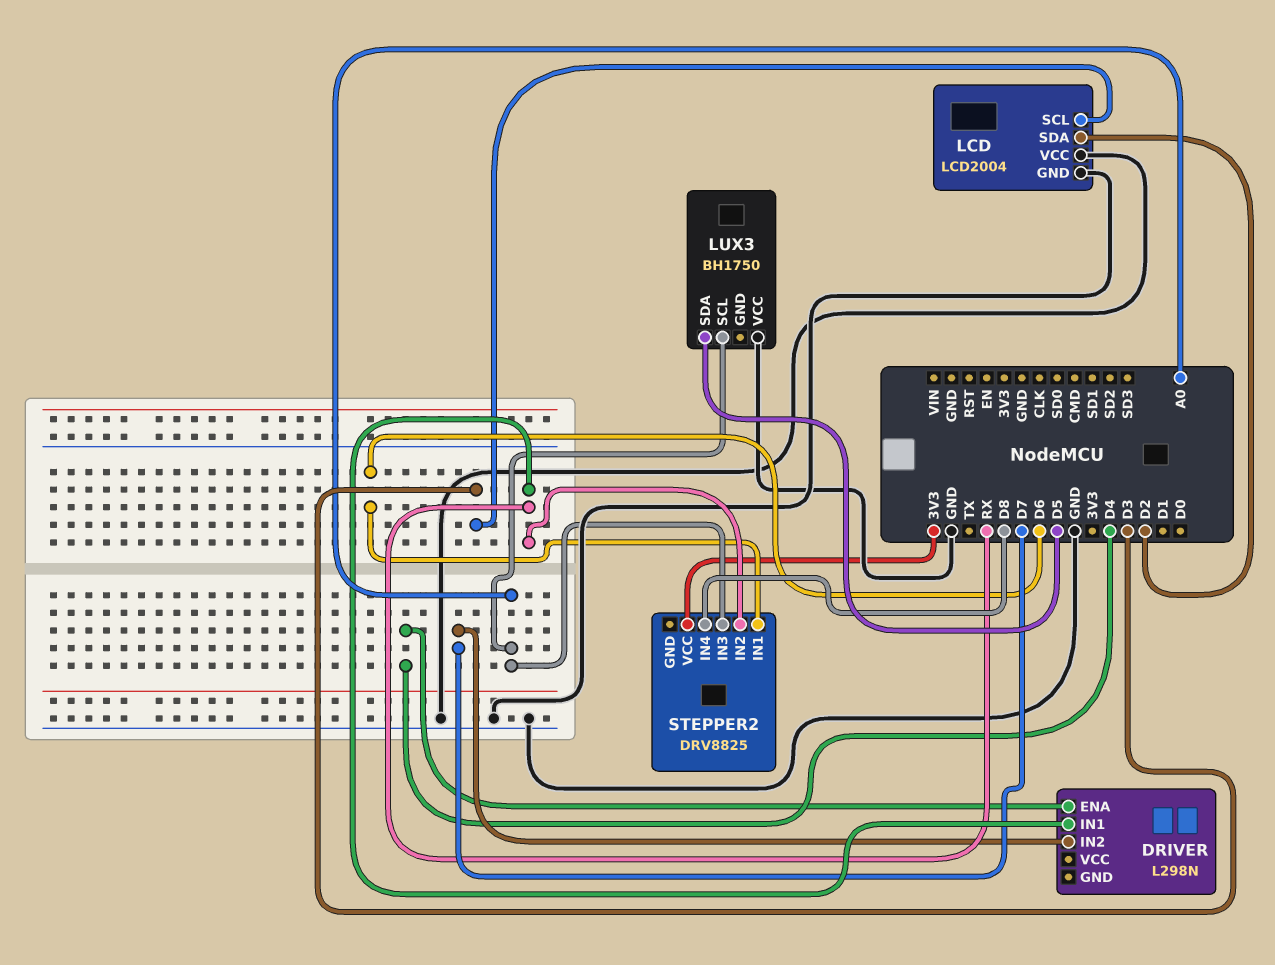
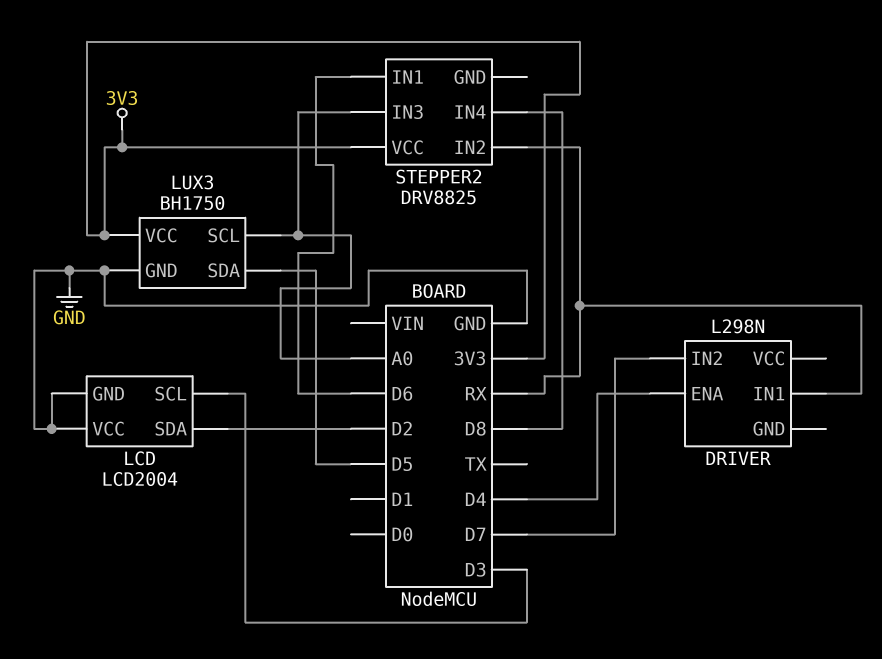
LUX3 pin GND: none -> GND
LUX3 pin VCC: GND -> 3V3

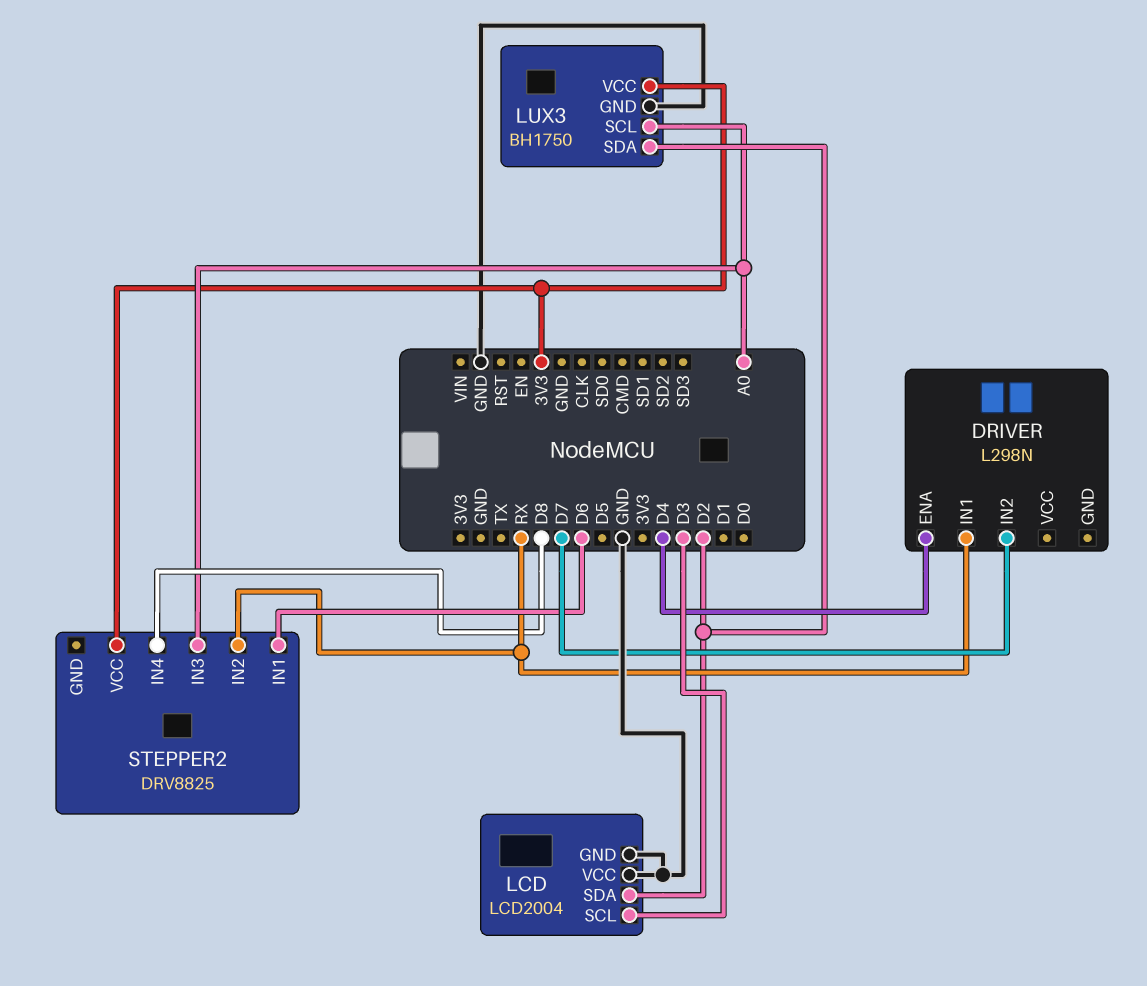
LUX3 pin SDA: D5 -> D2

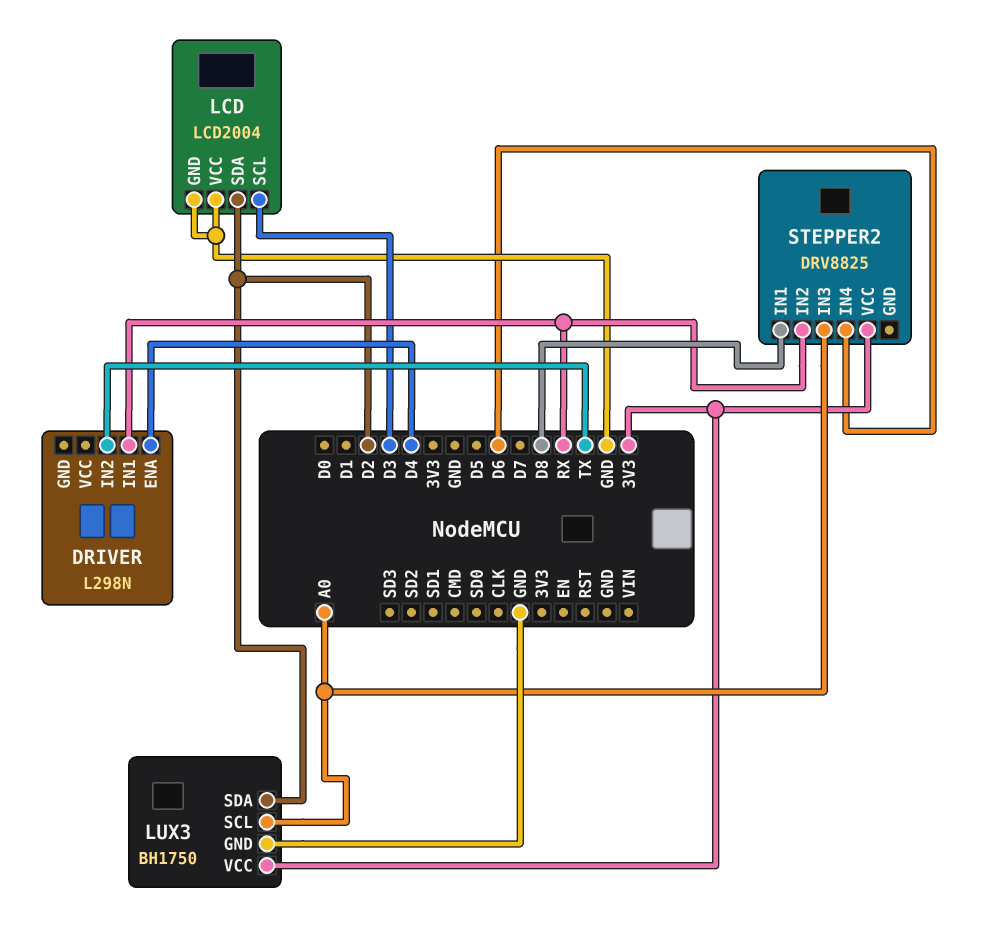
DRIVER pin IN2: D7 -> TX
STEPPER2 pin IN1: D6 -> D8
STEPPER2 pin IN4: D8 -> D6

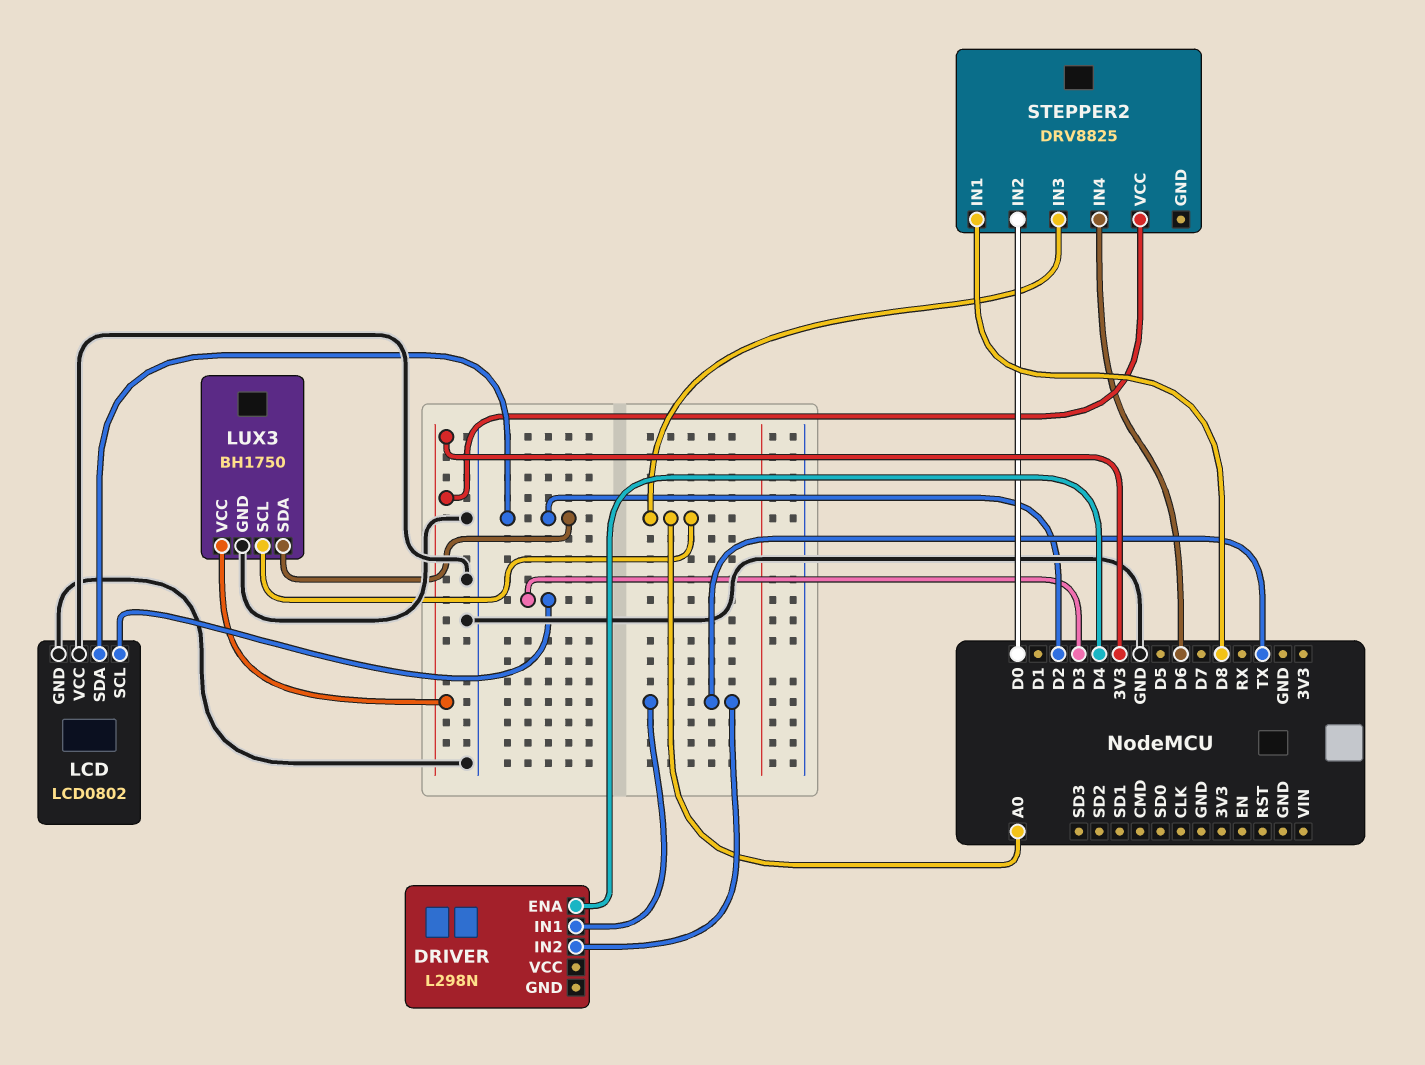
DRIVER pin IN1: RX -> TX
LCD: LCD2004 -> LCD0802
STEPPER2 pin IN2: RX -> D0

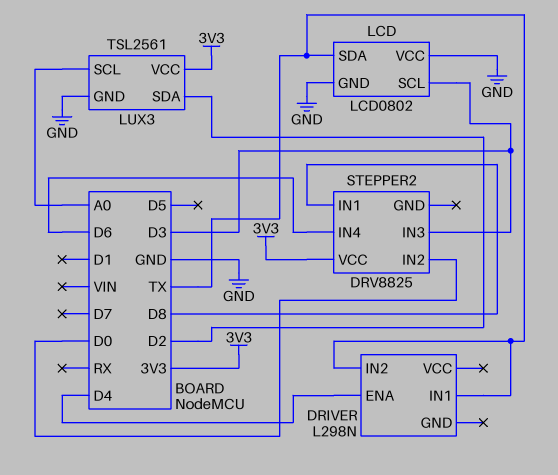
LCD pin SDA: D2 -> TX
LUX3: BH1750 -> TSL2561
STEPPER2 pin IN3: A0 -> D3

